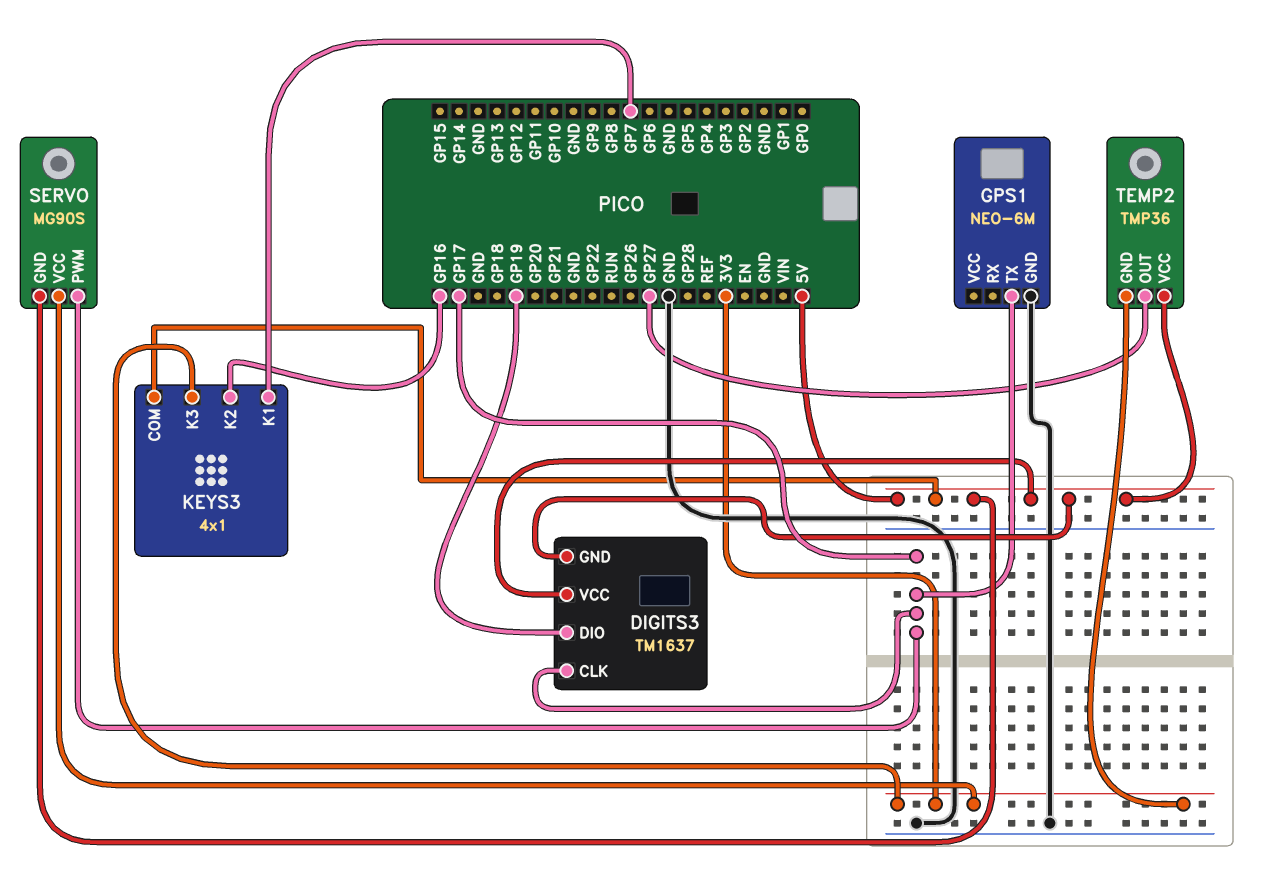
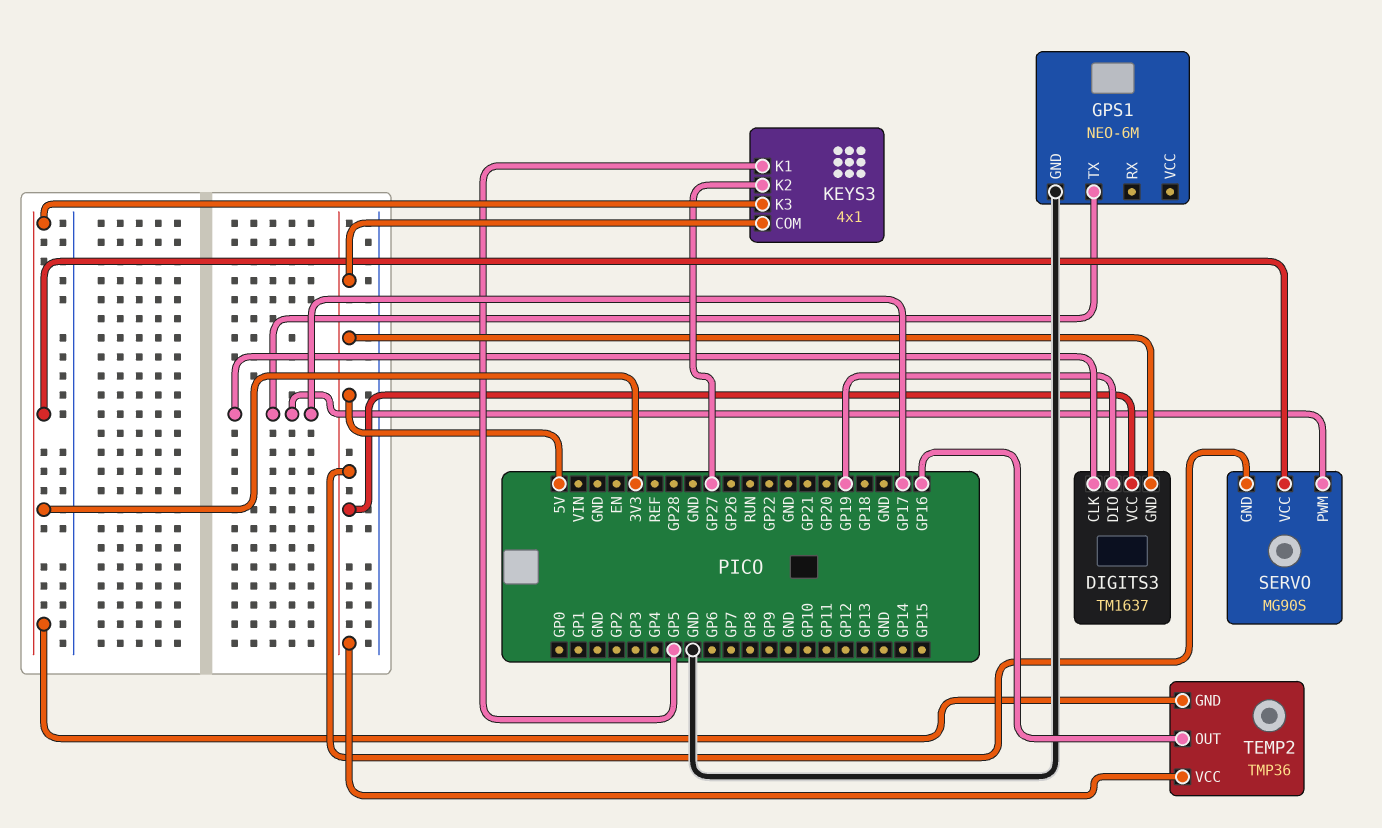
KEYS3 pin K1: GP7 -> GP5
KEYS3 pin K2: GP16 -> GP27
TEMP2 pin OUT: GP27 -> GP16

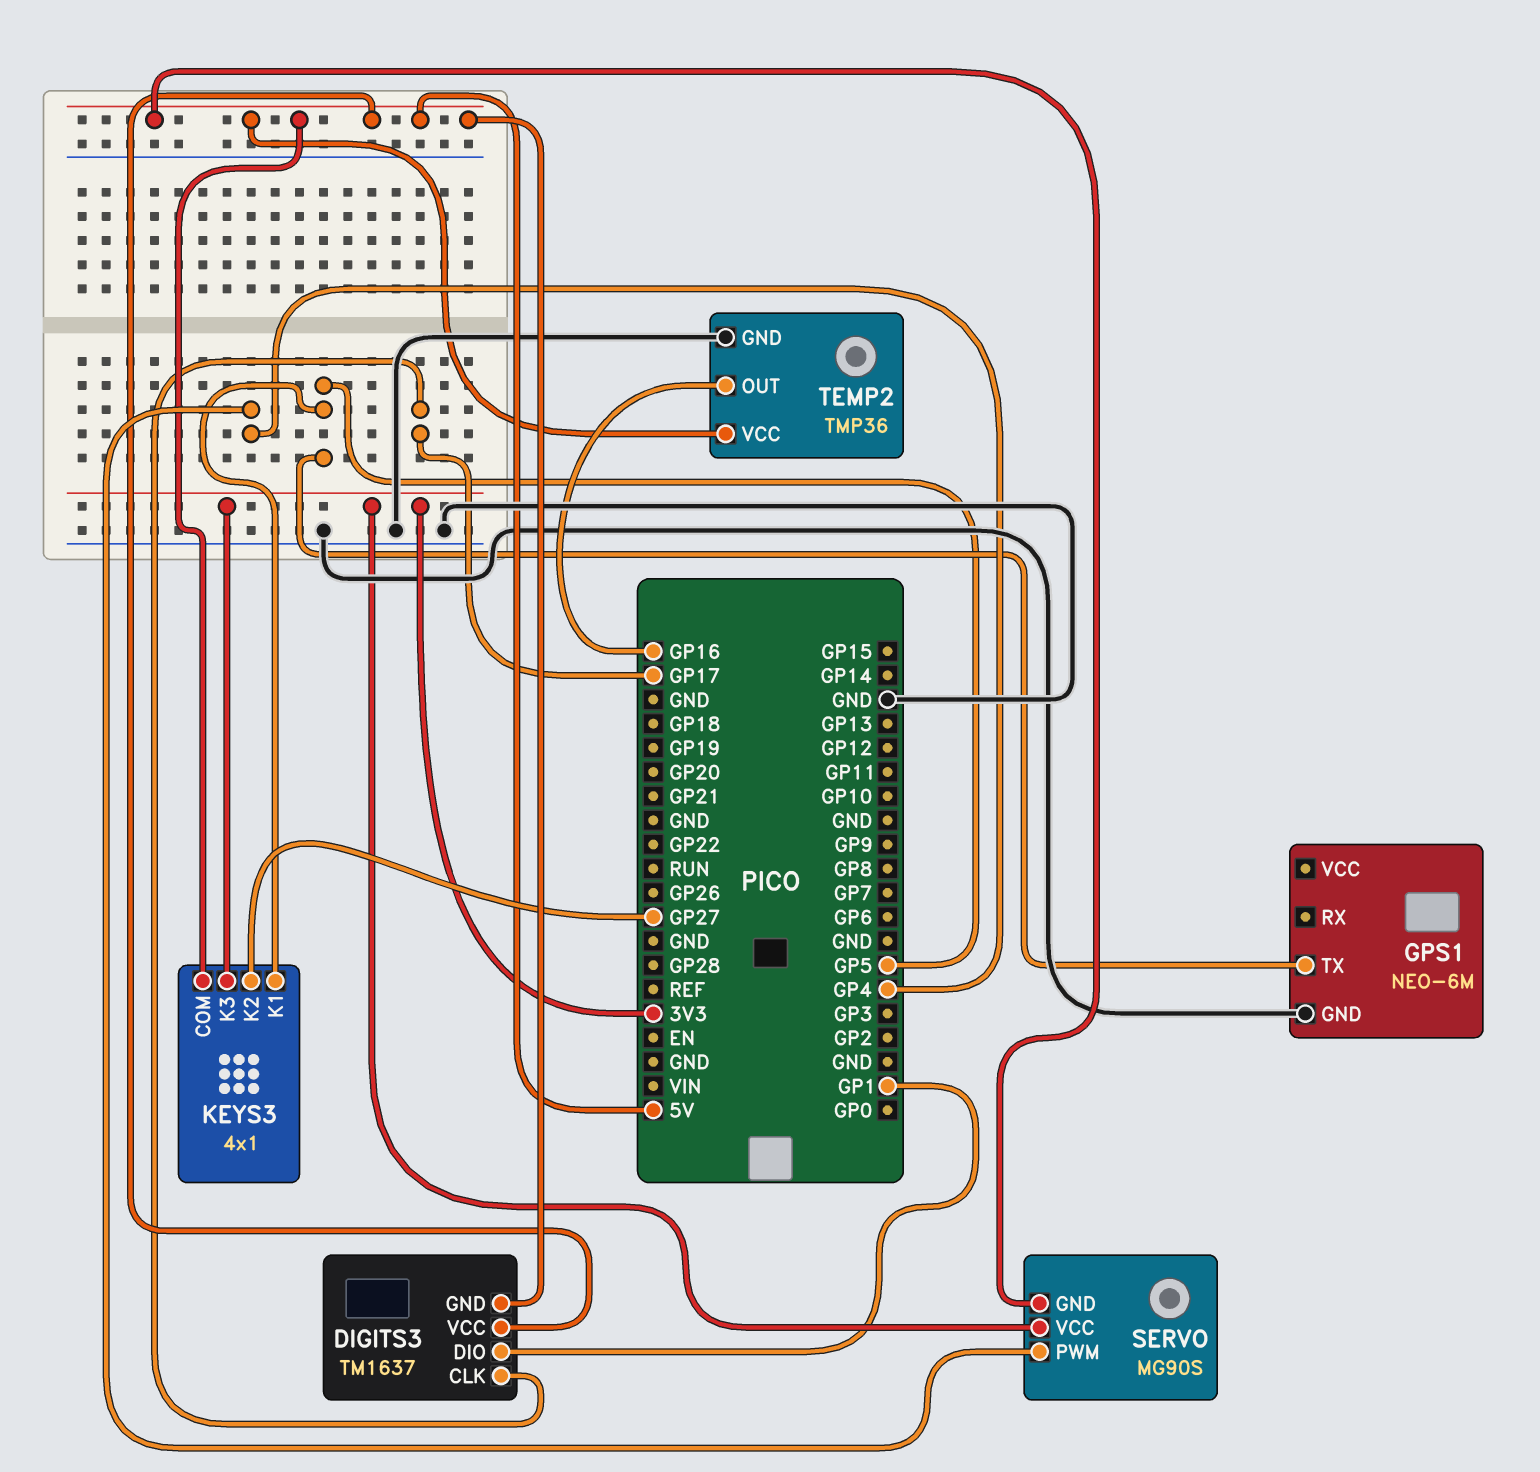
DIGITS3 pin DIO: GP19 -> GP1
GPS1 pin TX: GP17 -> GP5
SERVO pin PWM: GP17 -> GP4
TEMP2 pin GND: 3V3 -> GND

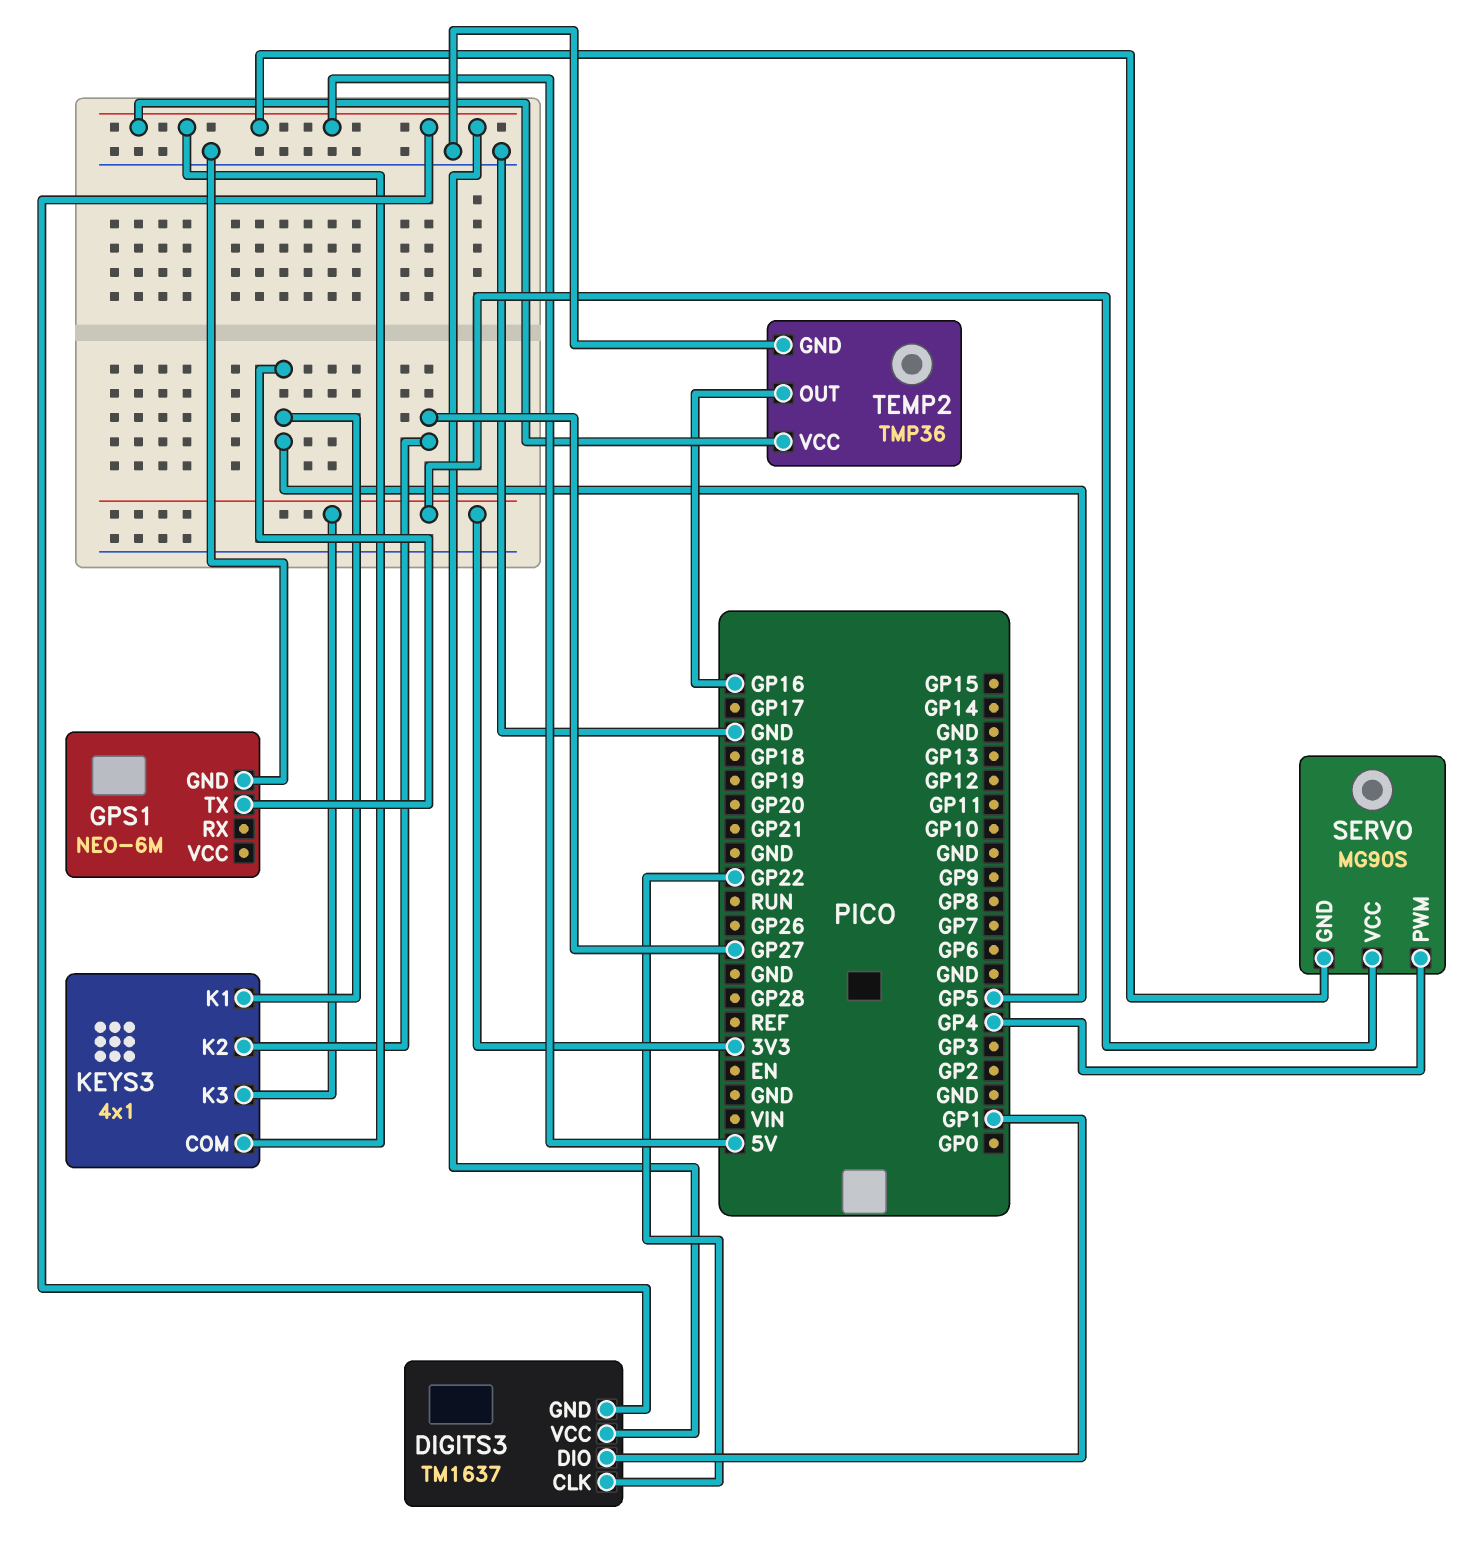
DIGITS3 pin CLK: GP17 -> GP22

